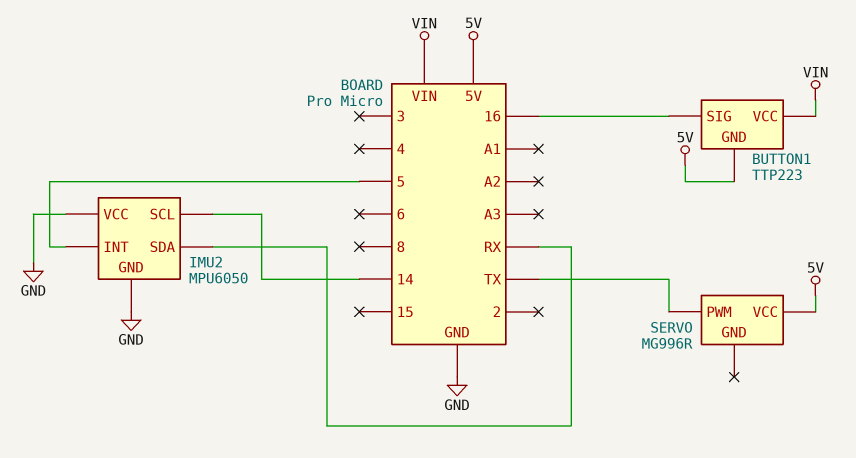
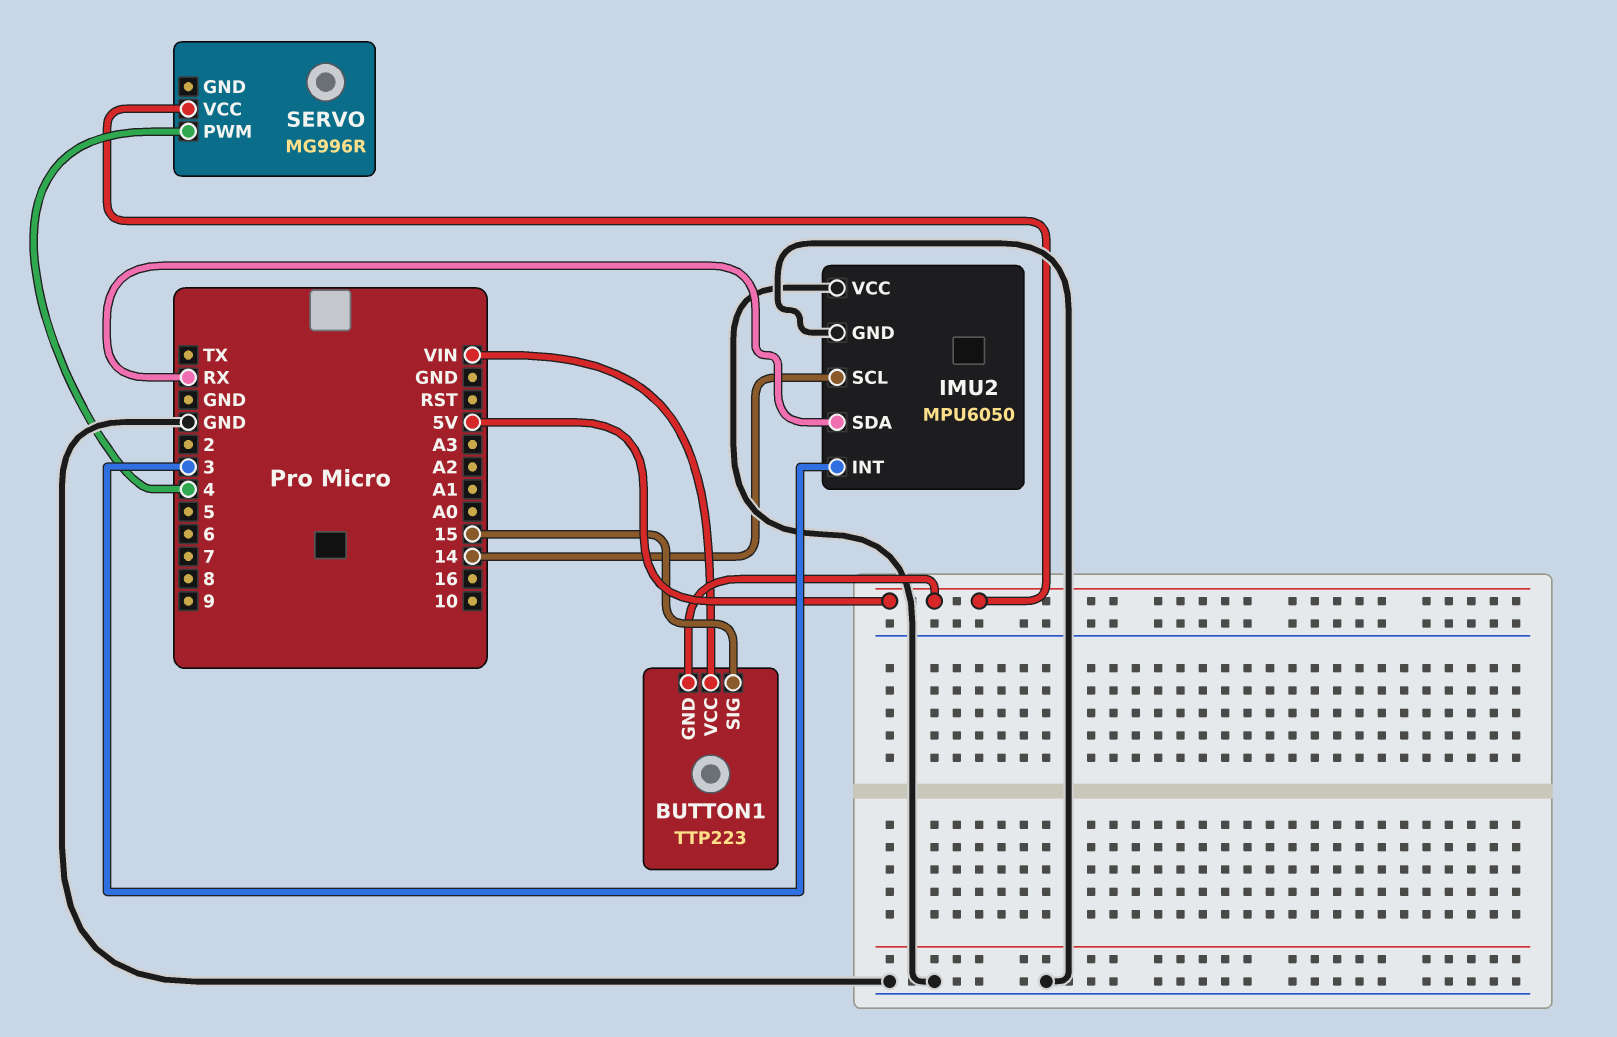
BUTTON1 pin SIG: 16 -> 15
IMU2 pin INT: 5 -> 3
SERVO pin PWM: TX -> 4

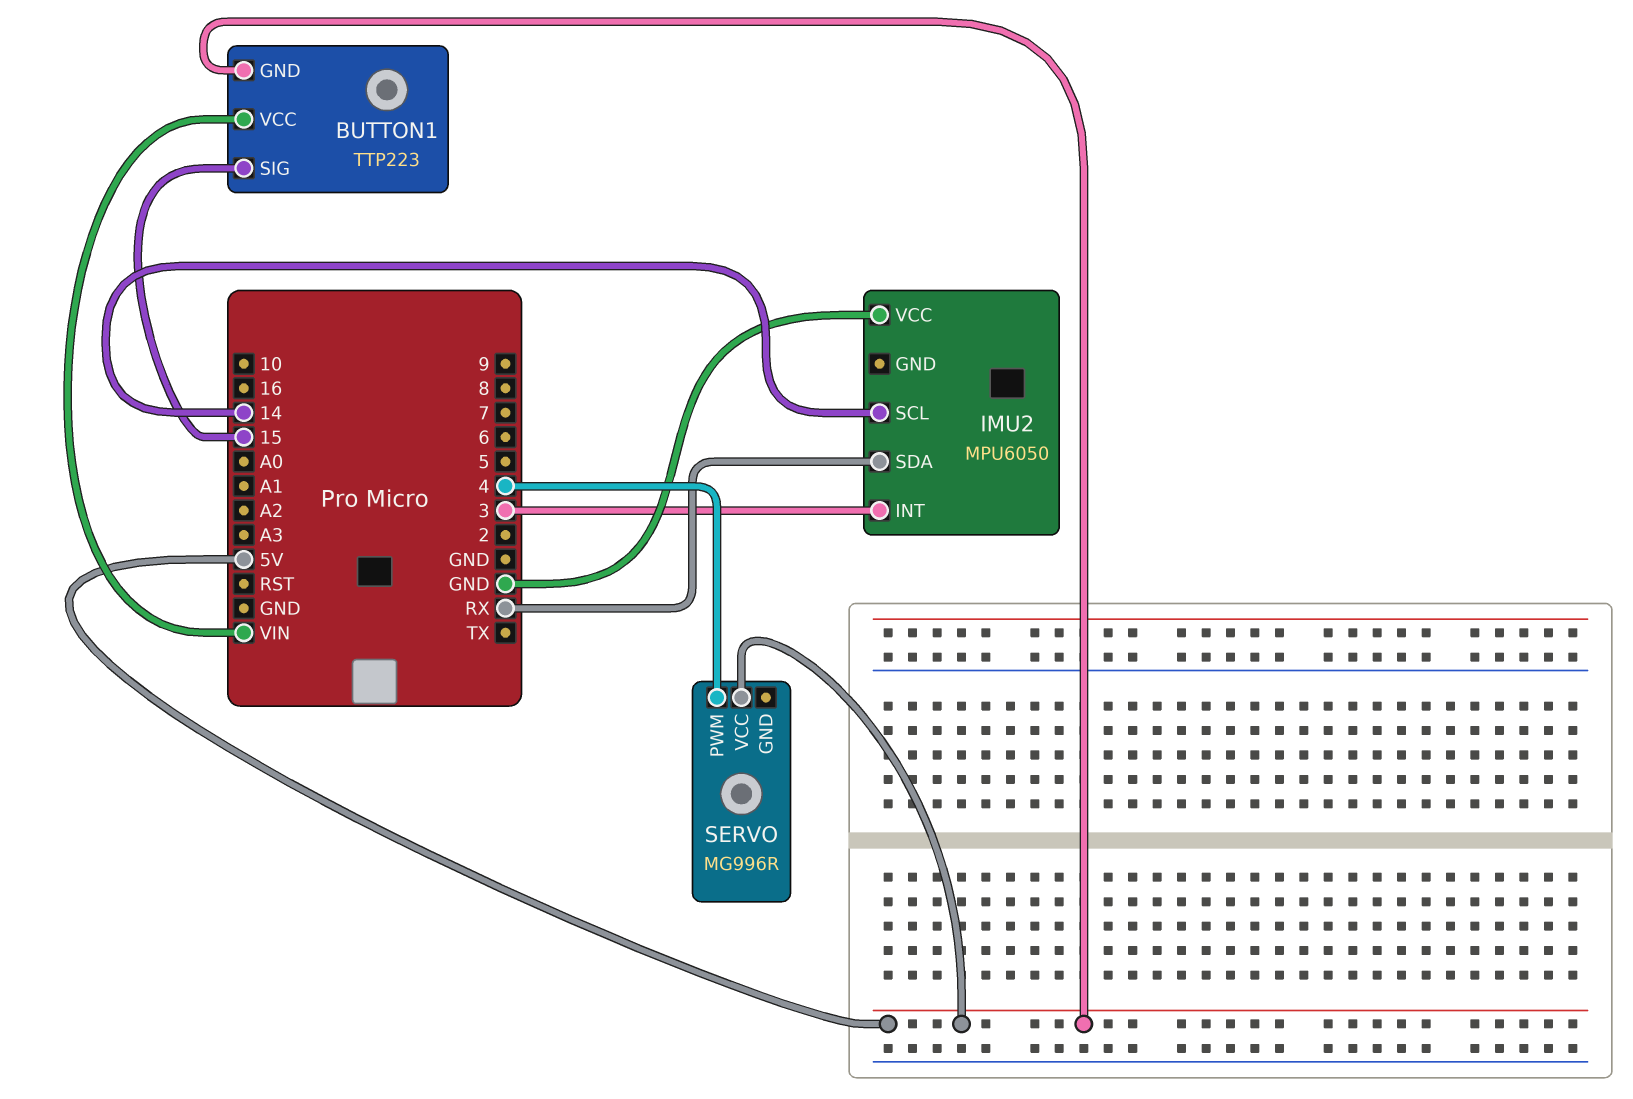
IMU2 pin GND: GND -> none

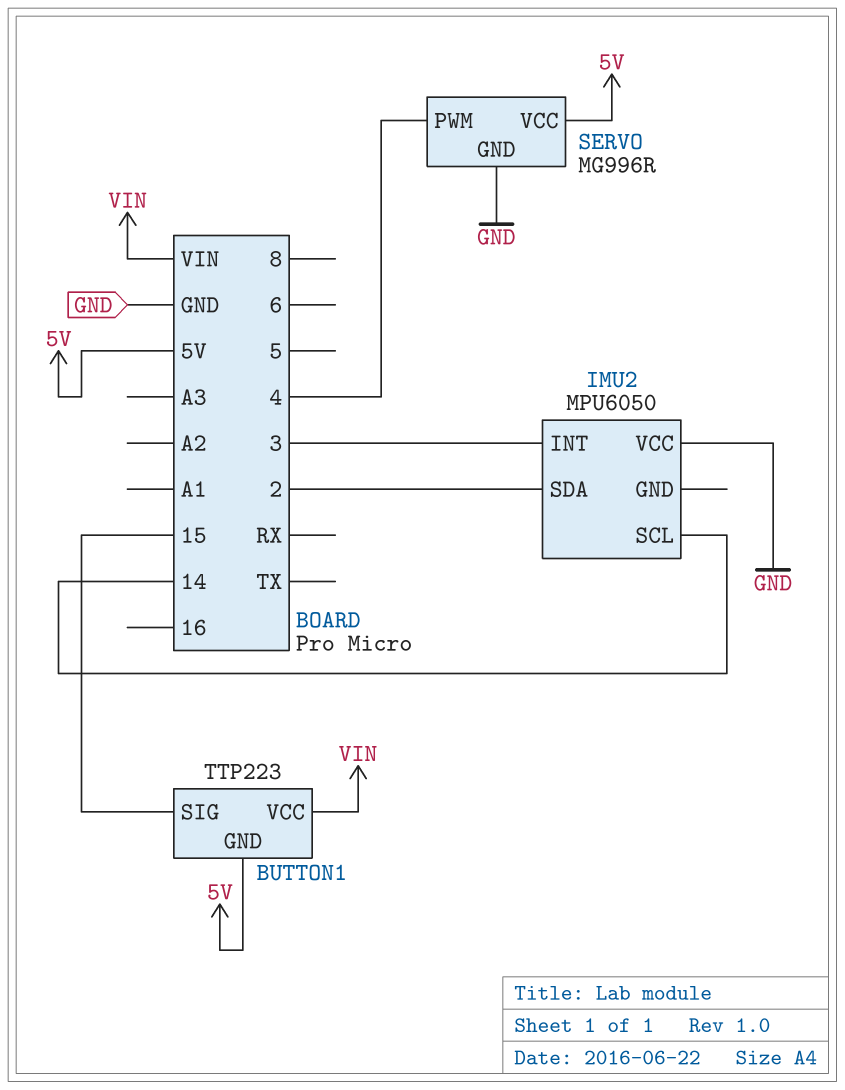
IMU2 pin SDA: RX -> 2
SERVO pin GND: none -> GND

